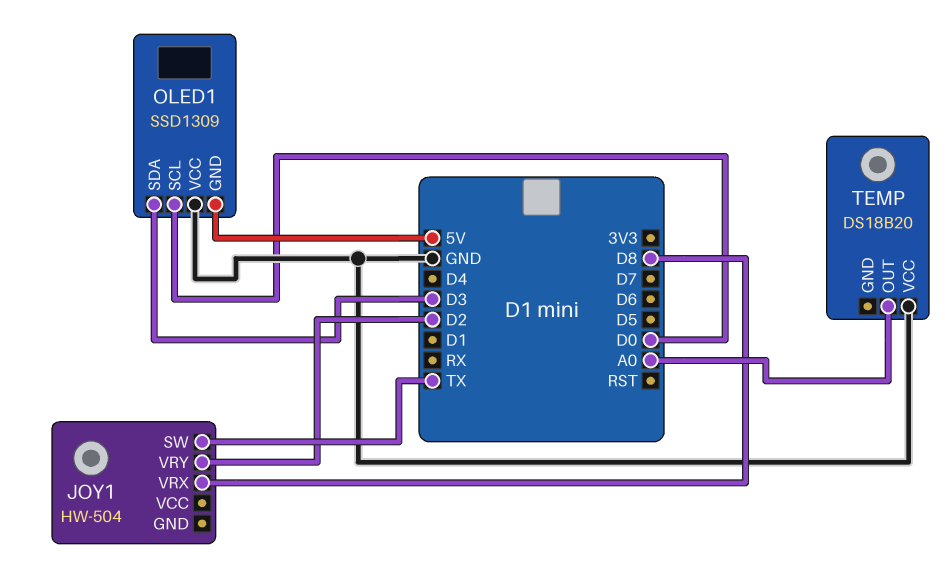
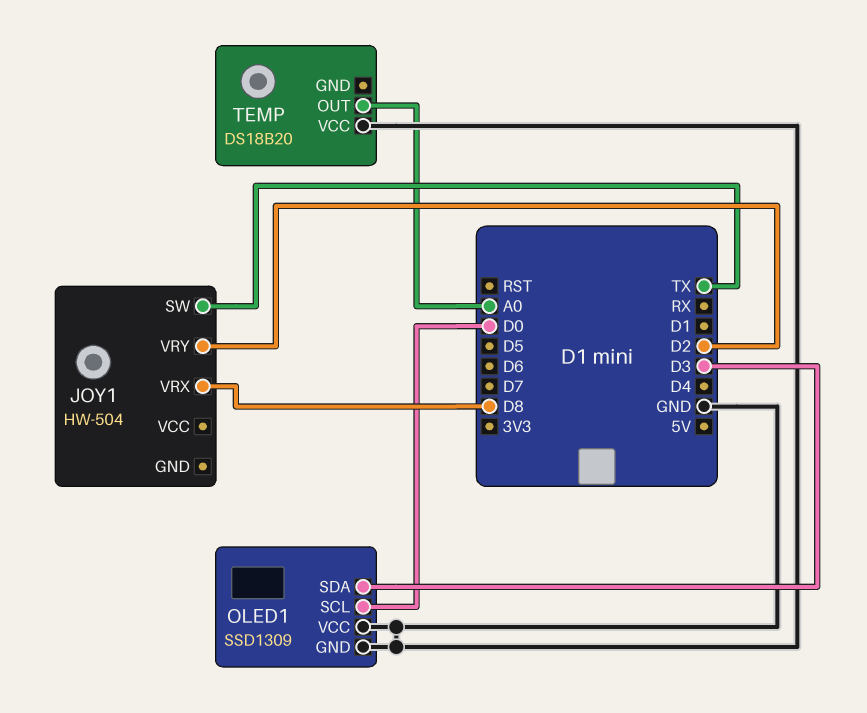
OLED1 pin GND: 5V -> GND

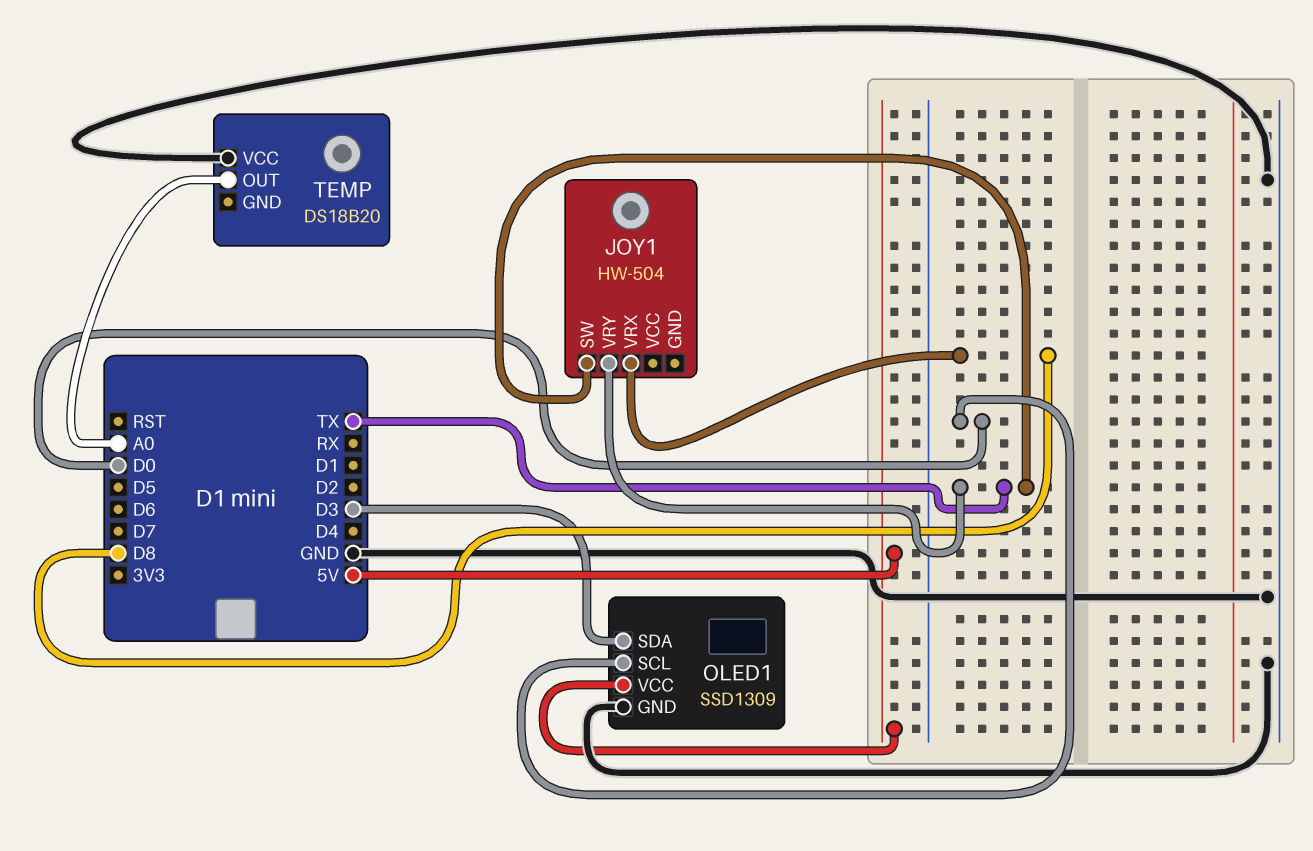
JOY1 pin VRY: D2 -> TX
OLED1 pin VCC: GND -> 5V

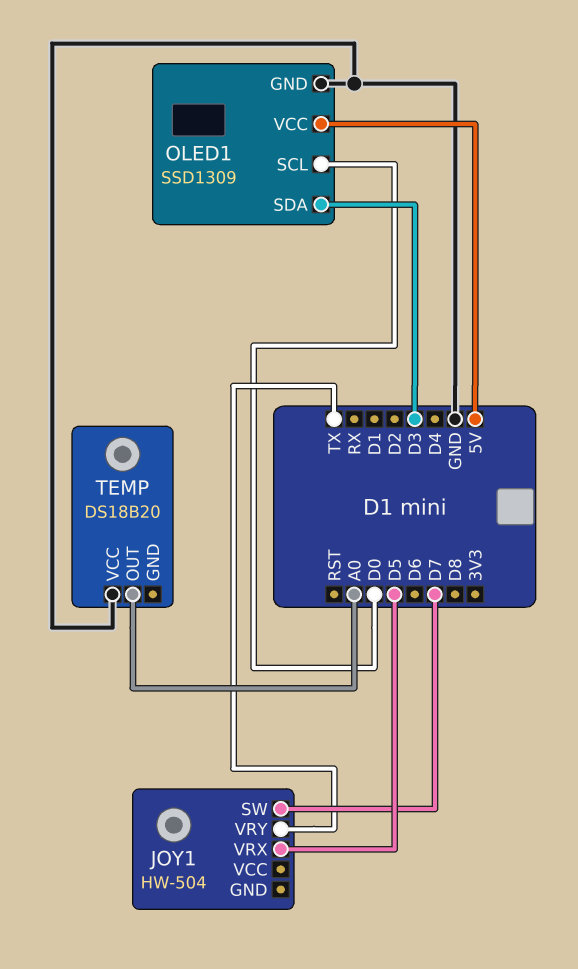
JOY1 pin SW: TX -> D7
JOY1 pin VRX: D8 -> D5

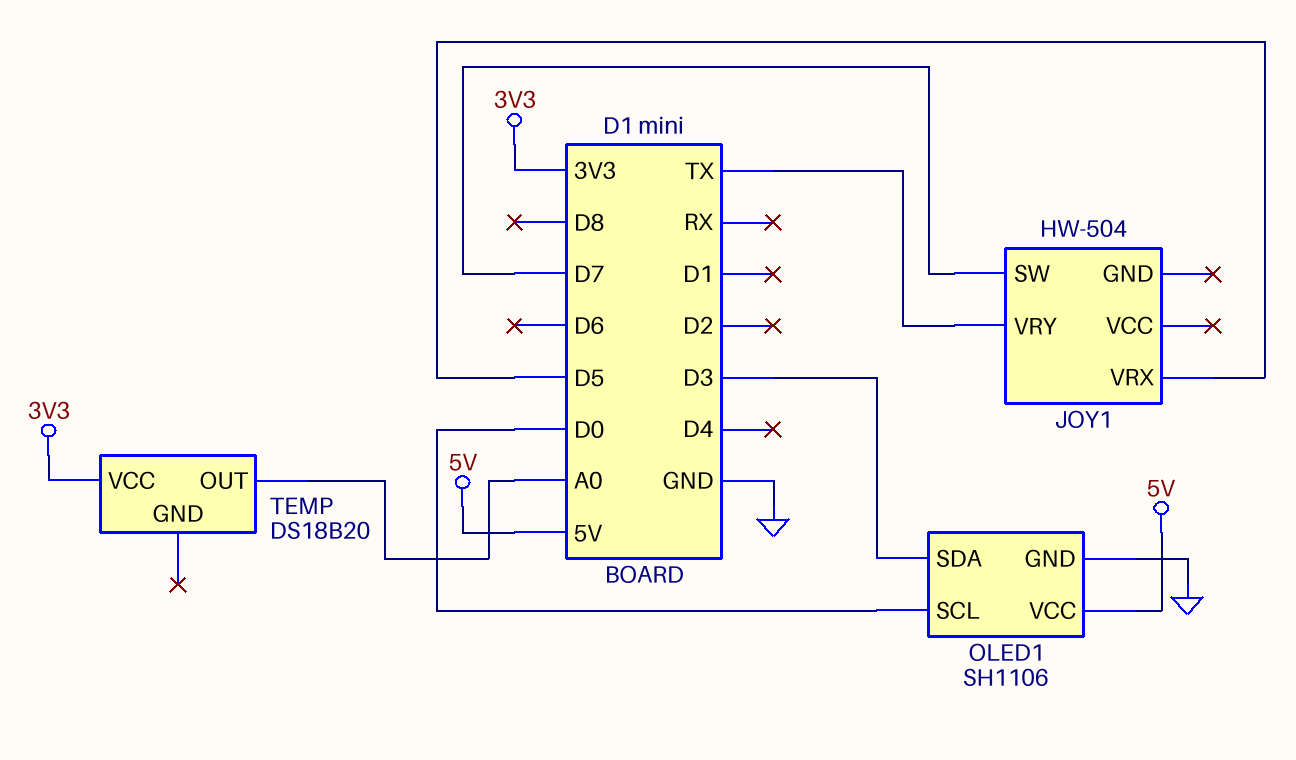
OLED1: SSD1309 -> SH1106
TEMP pin VCC: GND -> 3V3

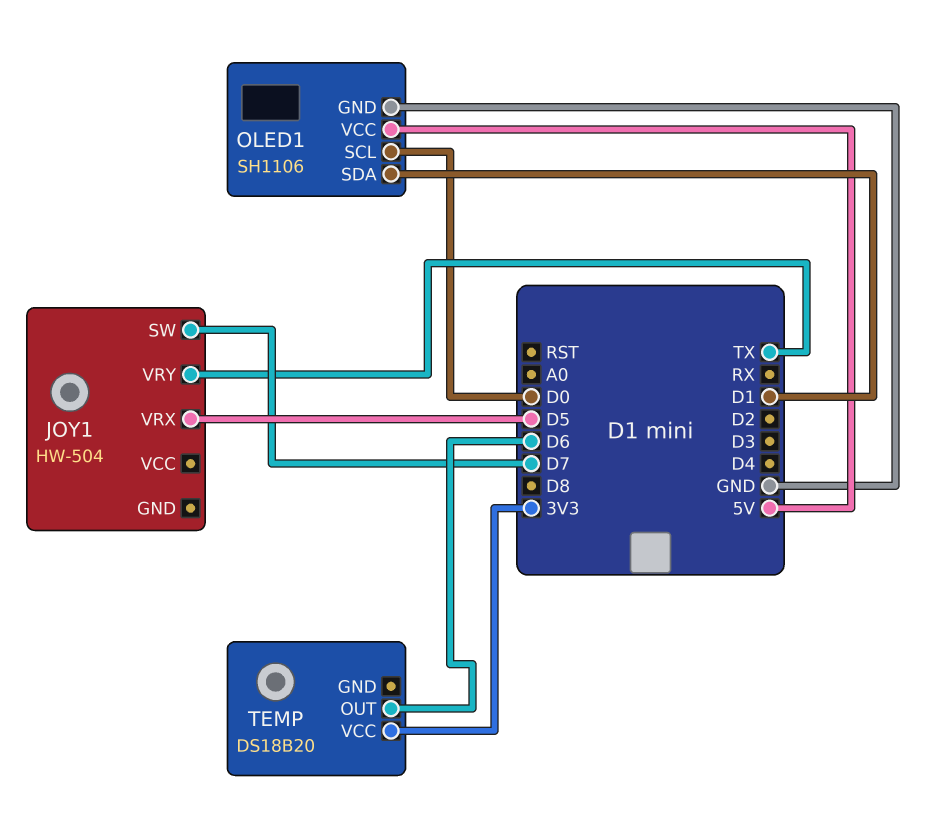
OLED1 pin SDA: D3 -> D1
TEMP pin OUT: A0 -> D6

